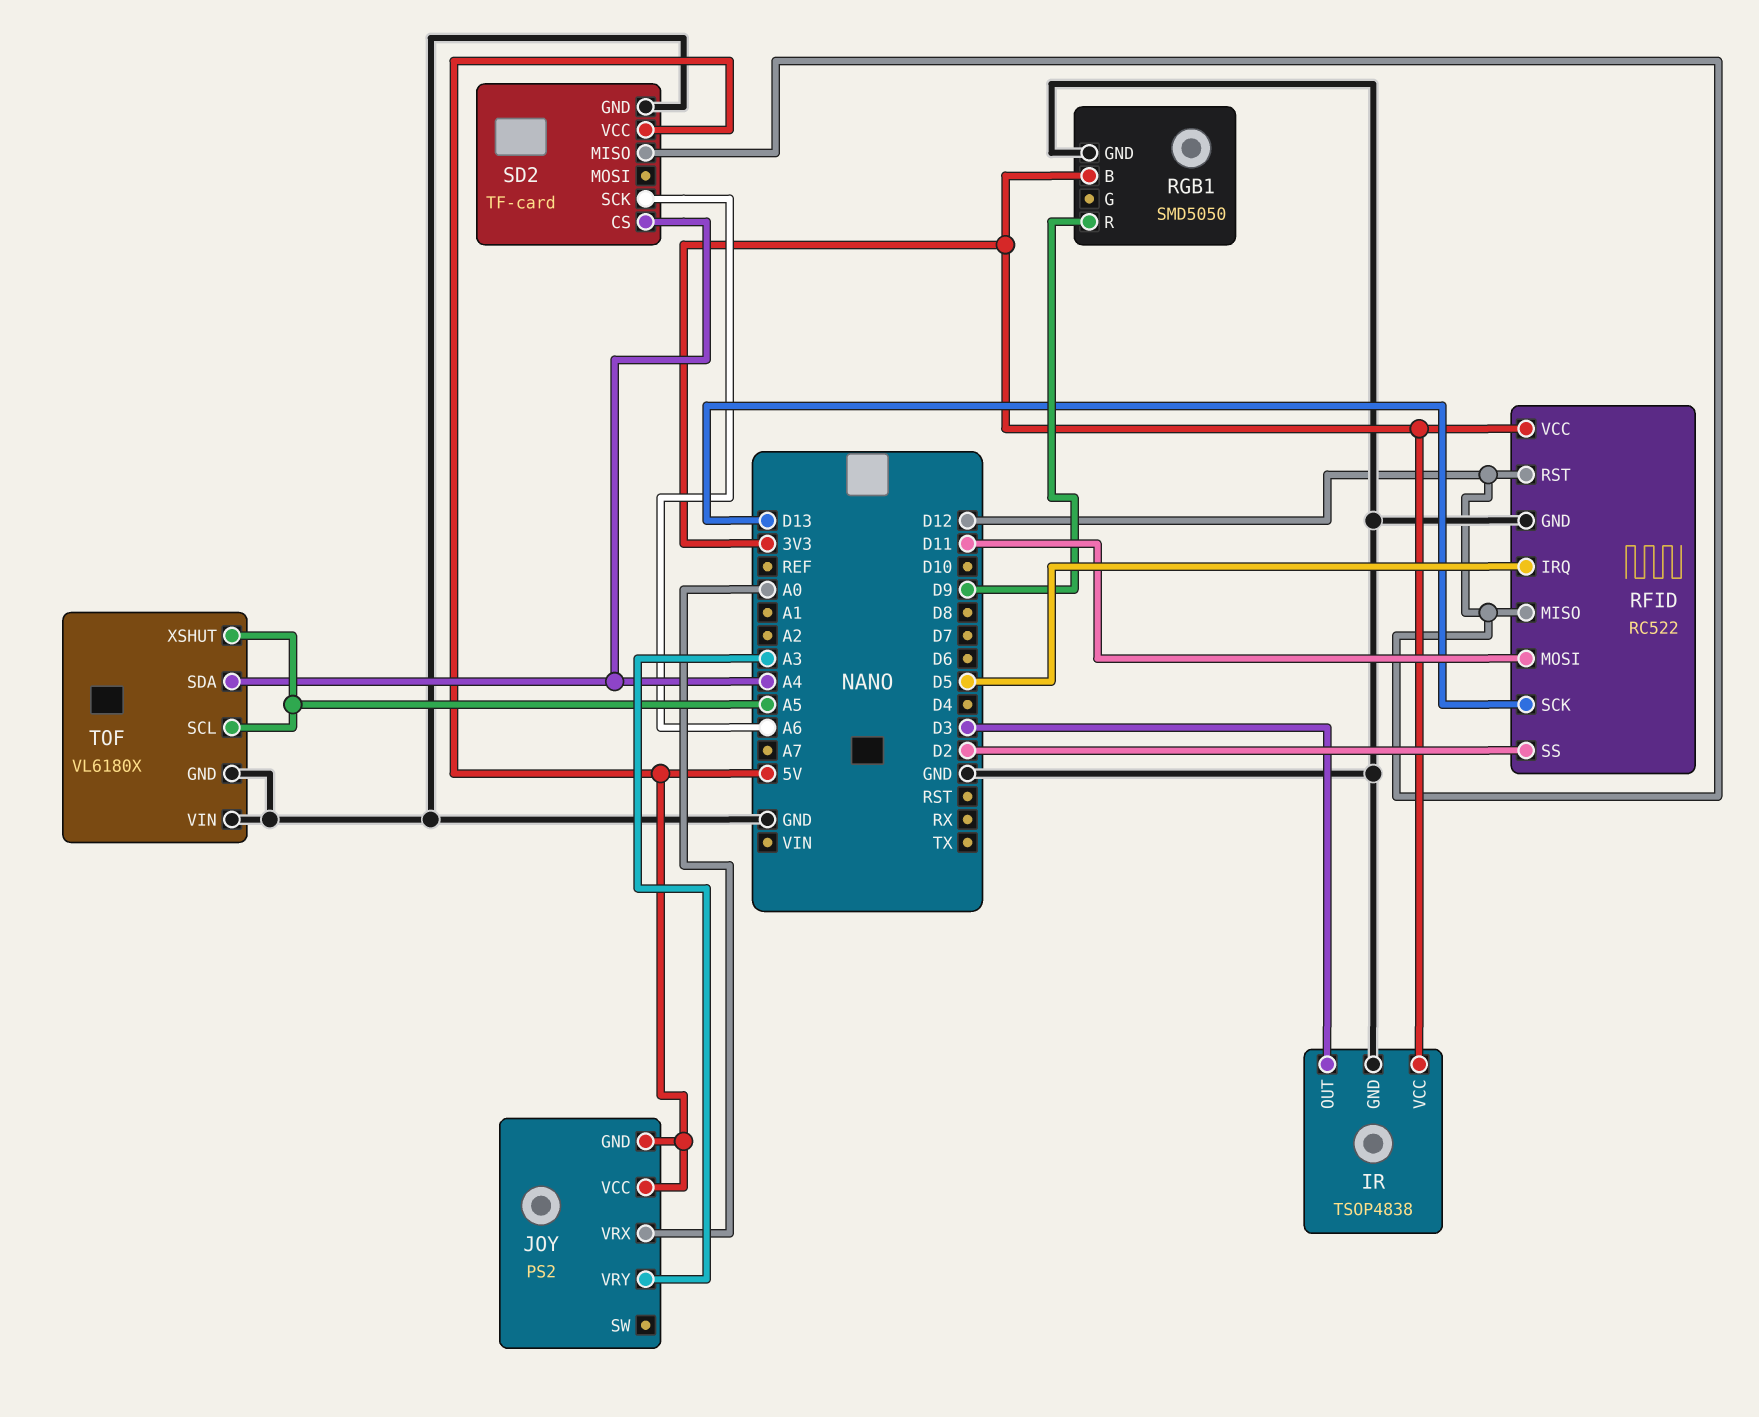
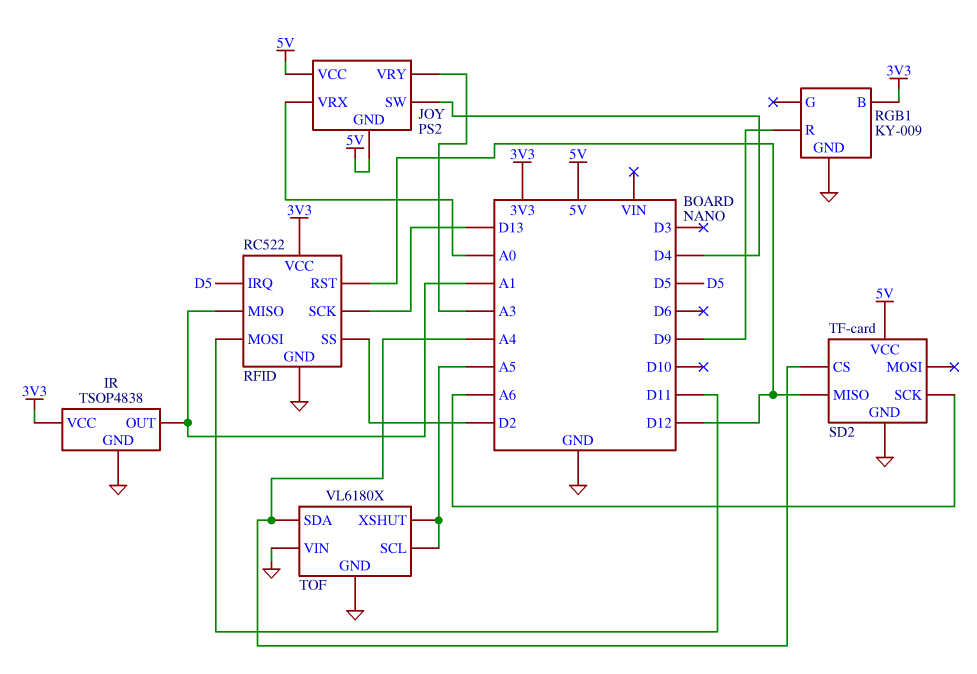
IR pin OUT: D3 -> A1
JOY pin SW: none -> D4
RFID pin MISO: D12 -> A1
RGB1: SMD5050 -> KY-009

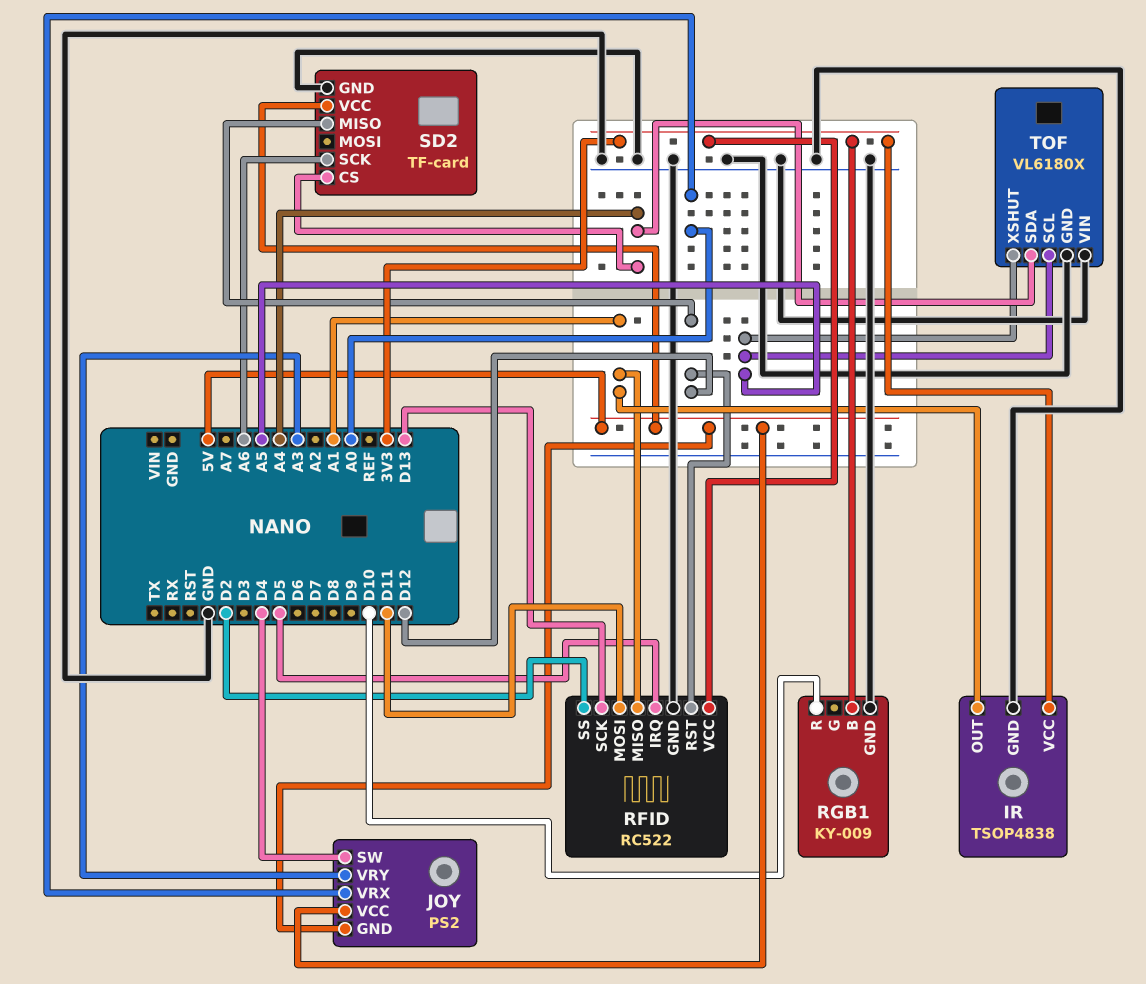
RGB1 pin R: D9 -> D10

